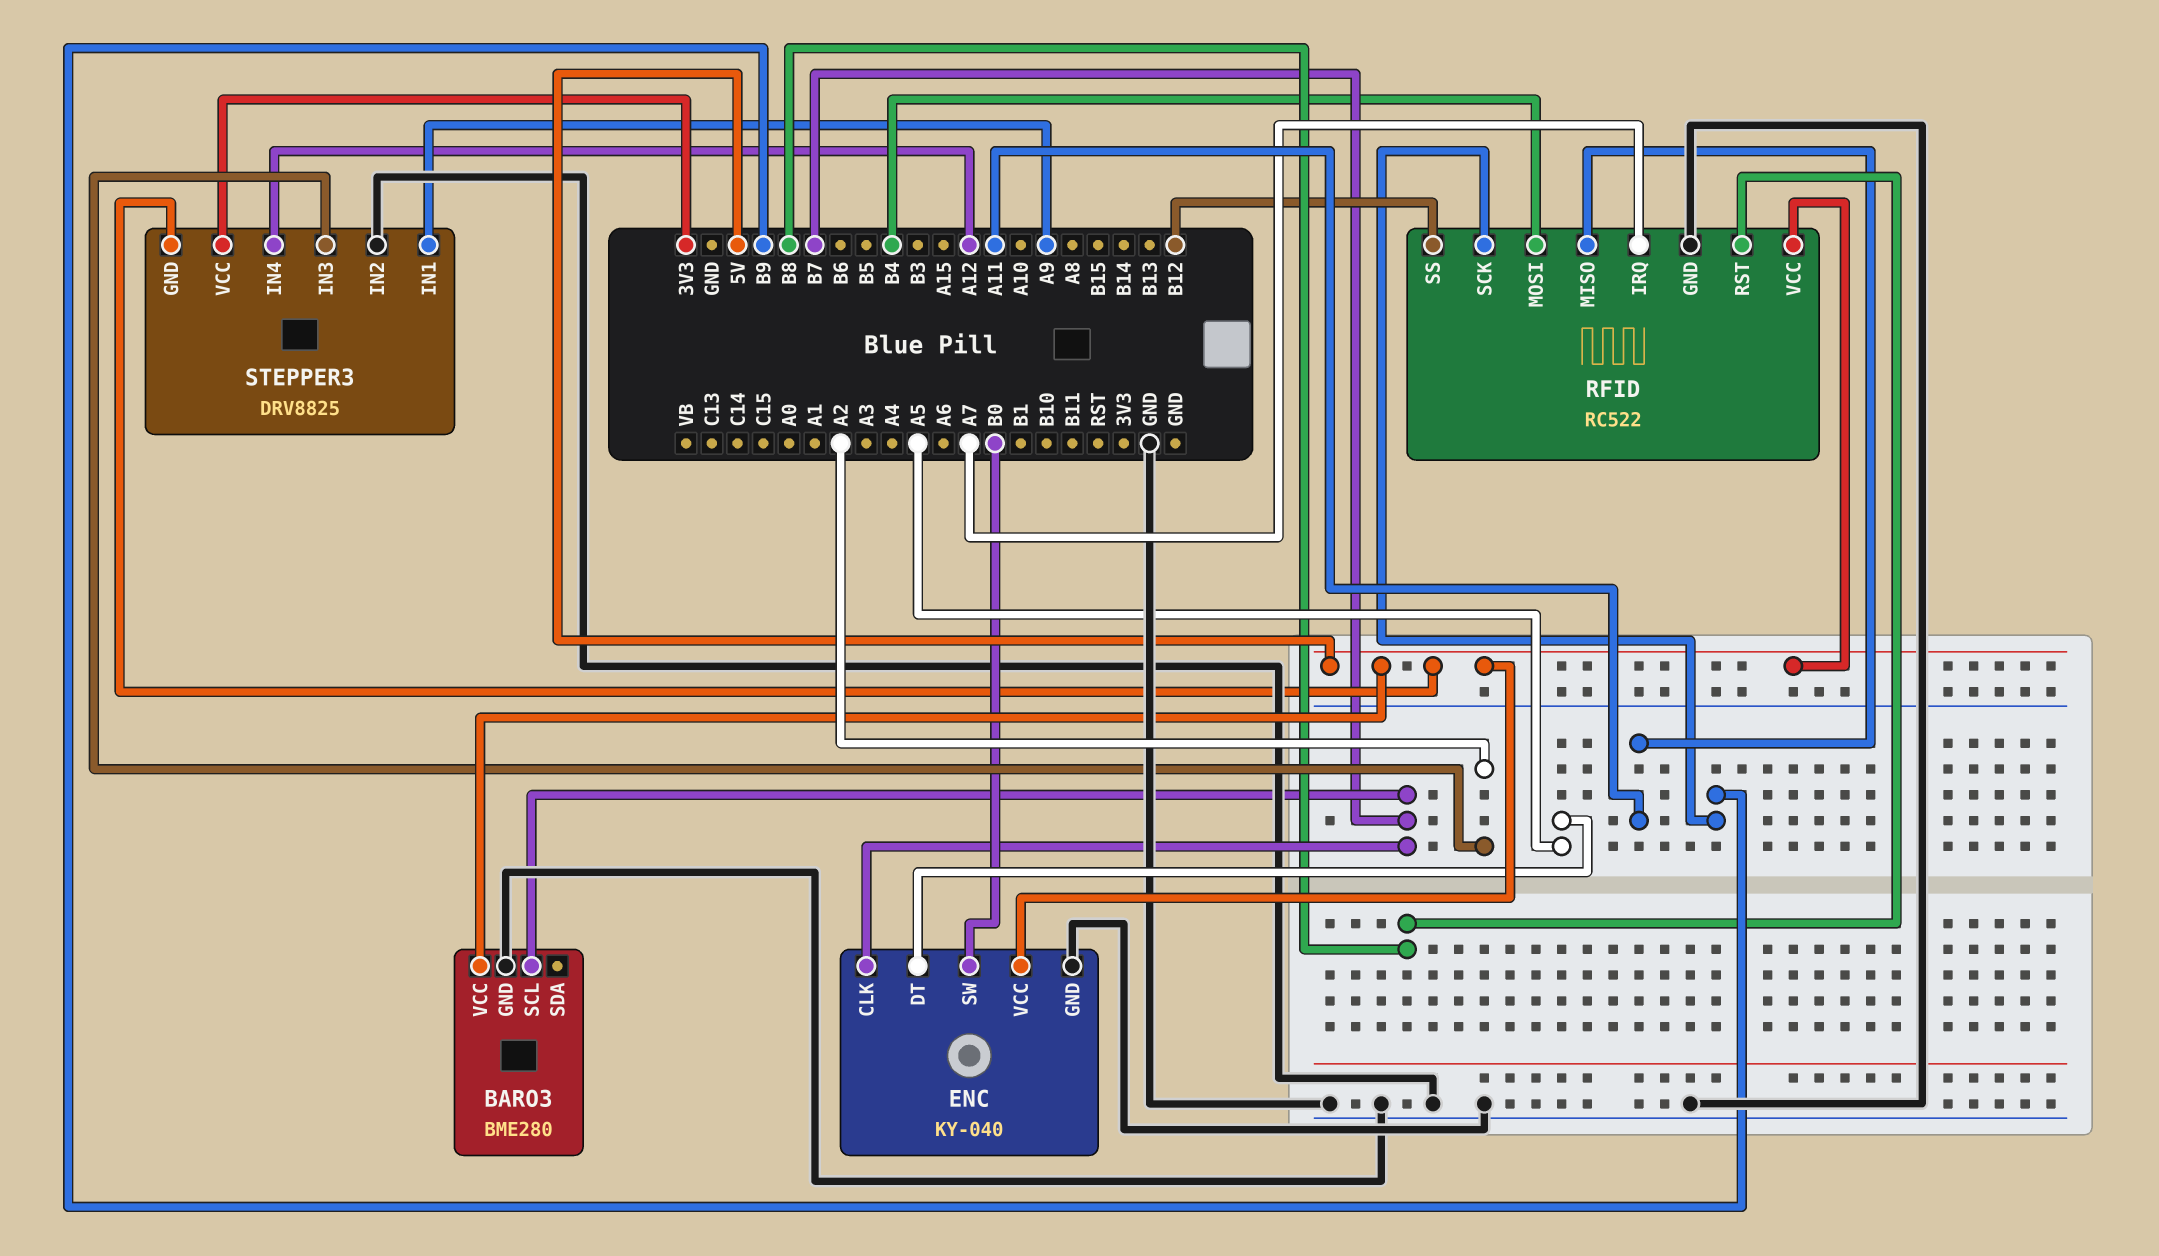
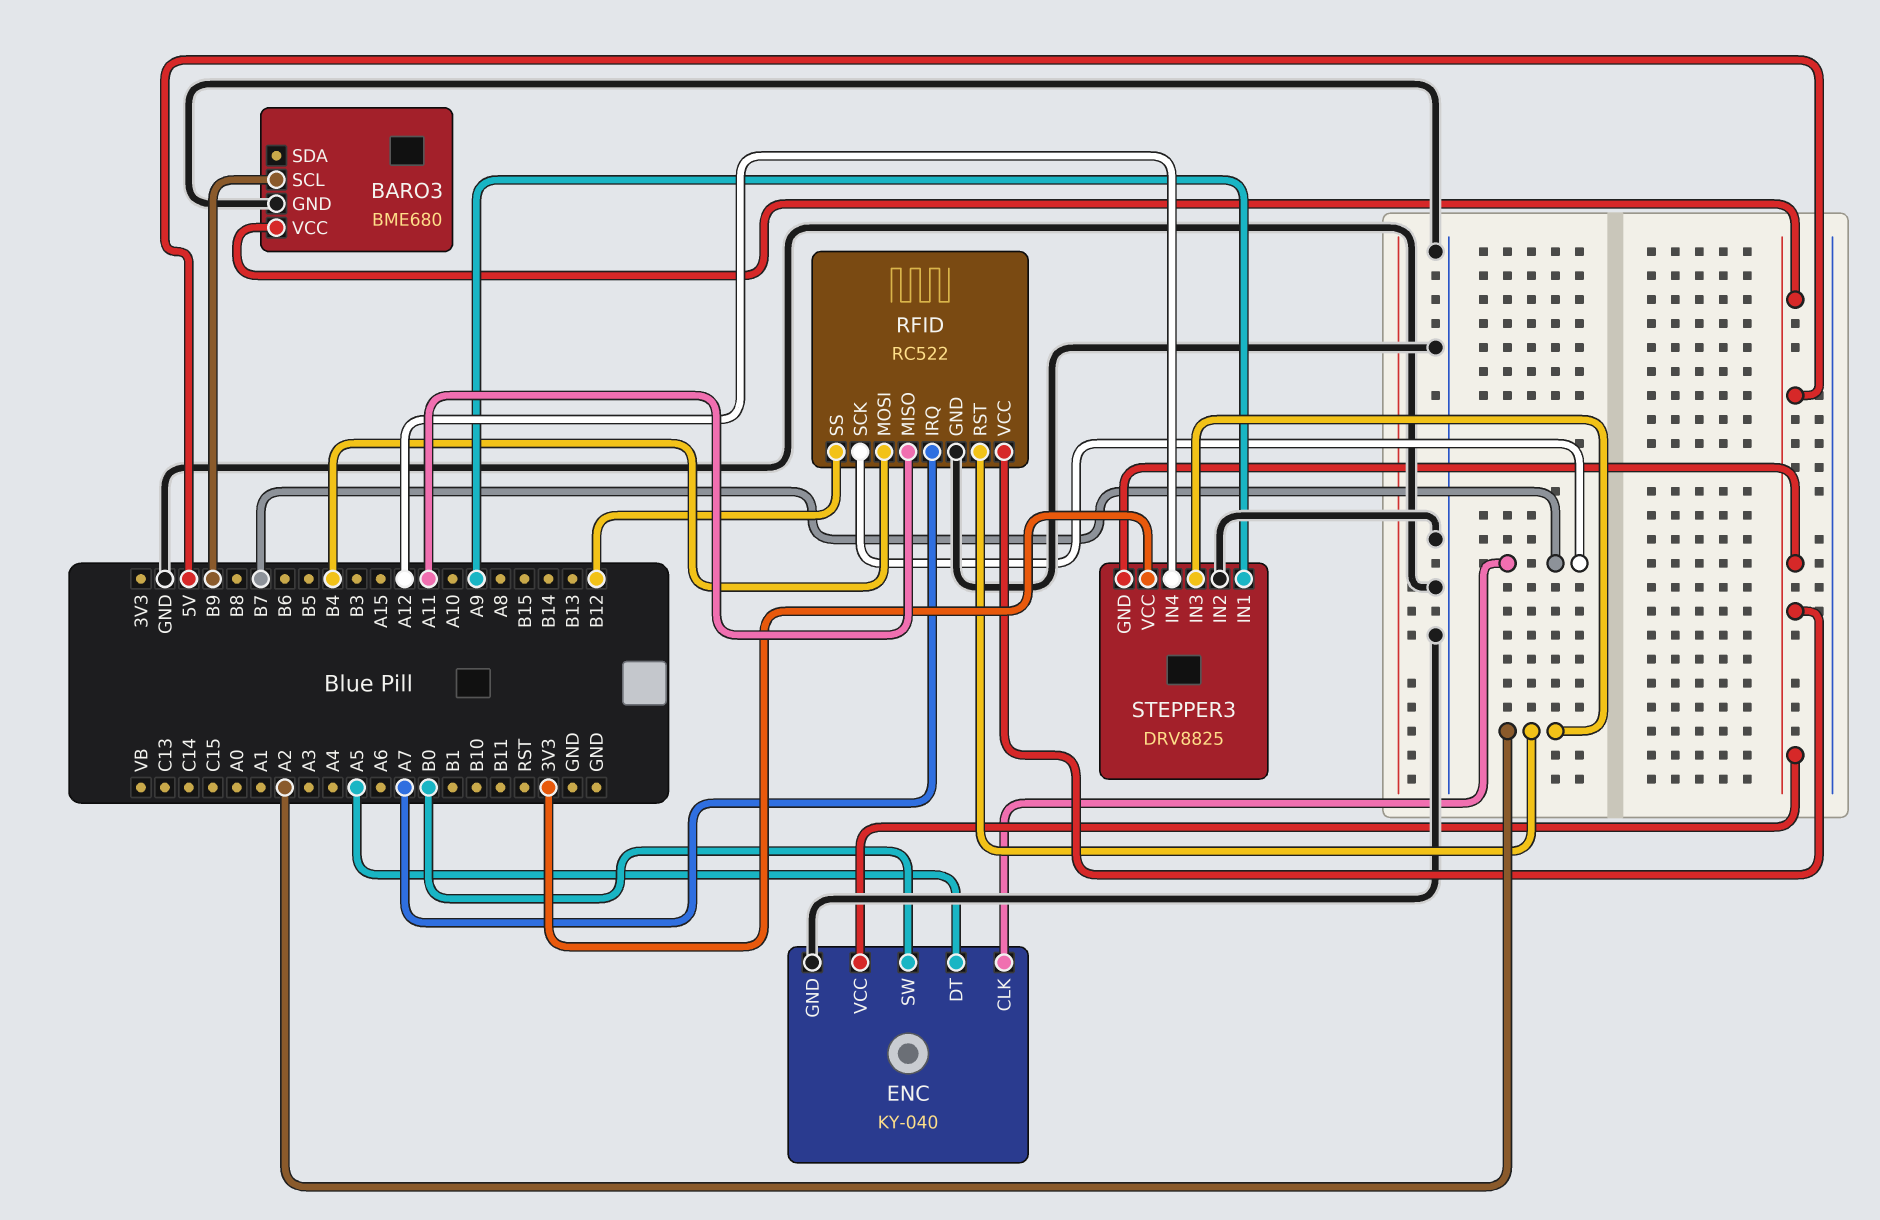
BARO3: BME280 -> BME680
BARO3 pin SCL: B7 -> B9
RFID pin RST: B8 -> A2
RFID pin SCK: B9 -> B7

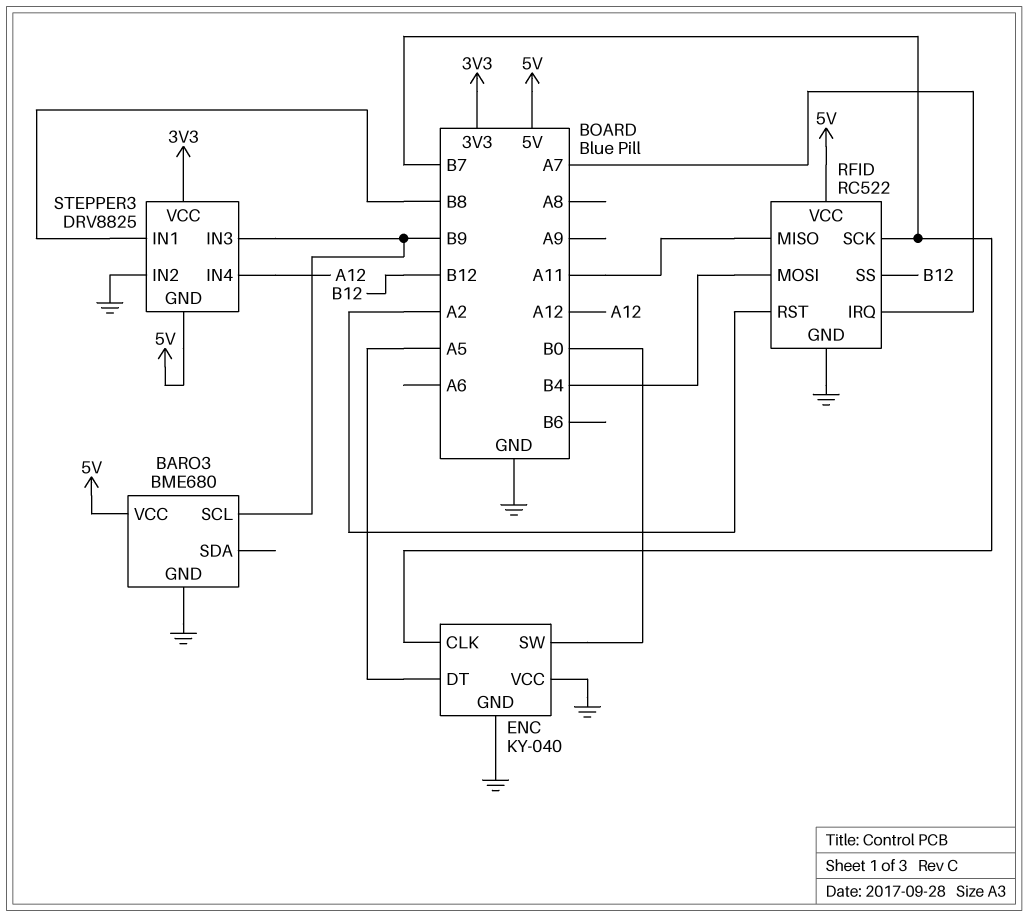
ENC pin VCC: 5V -> GND
STEPPER3 pin IN1: A9 -> B8
STEPPER3 pin IN3: A2 -> B9

